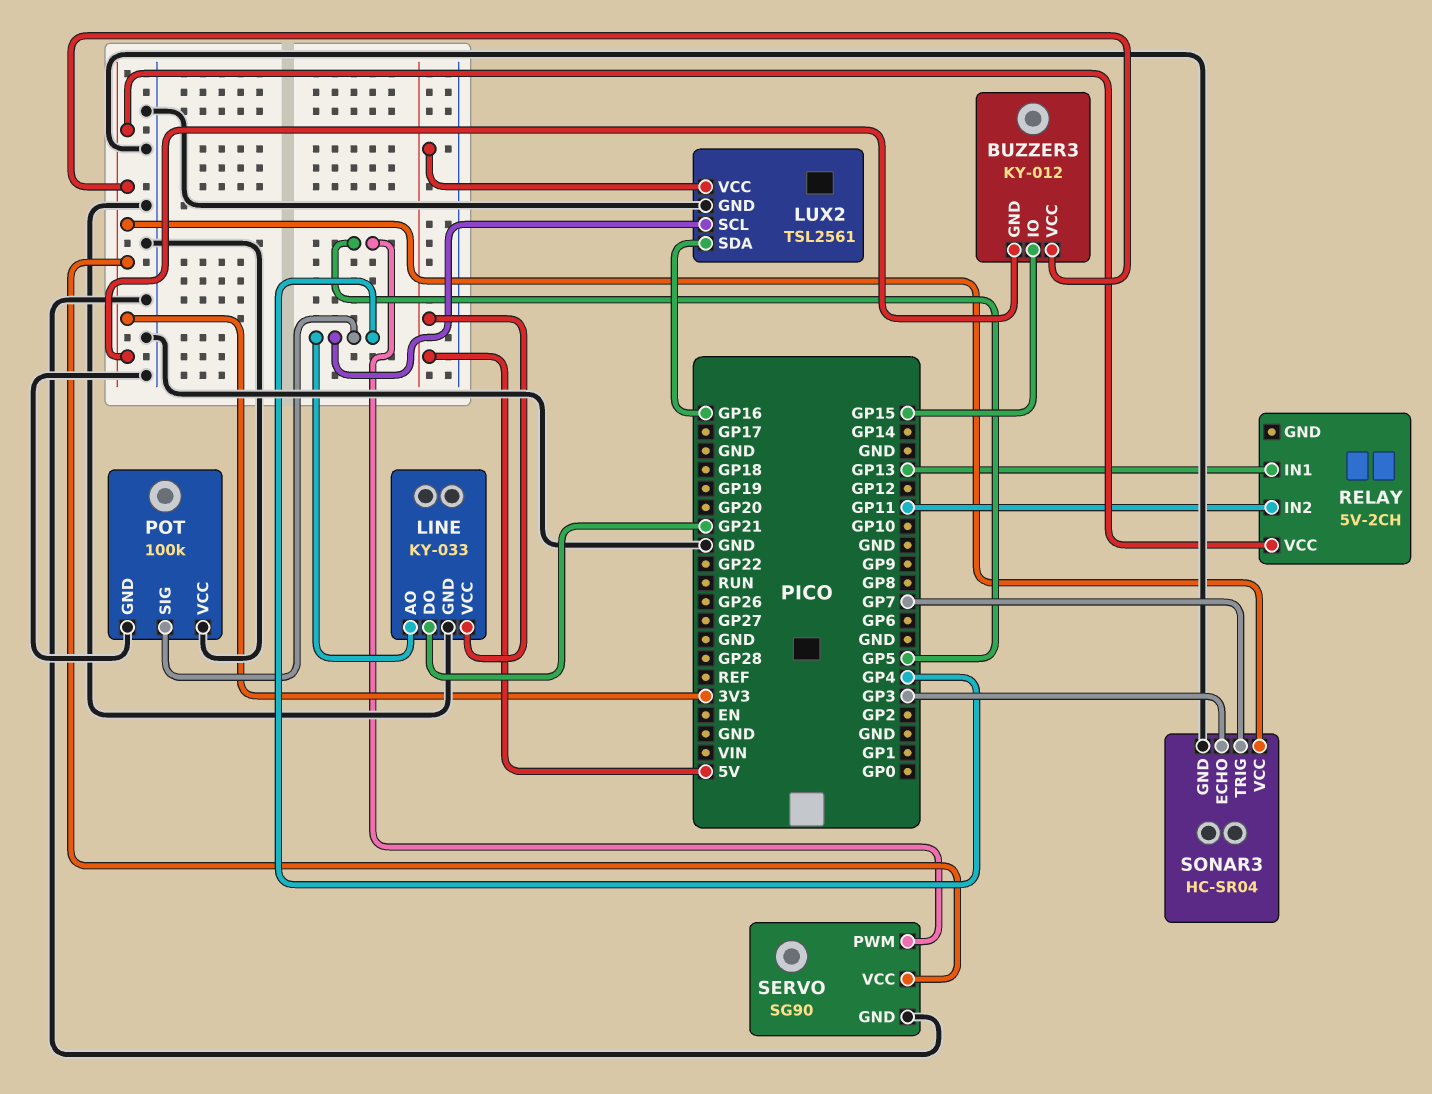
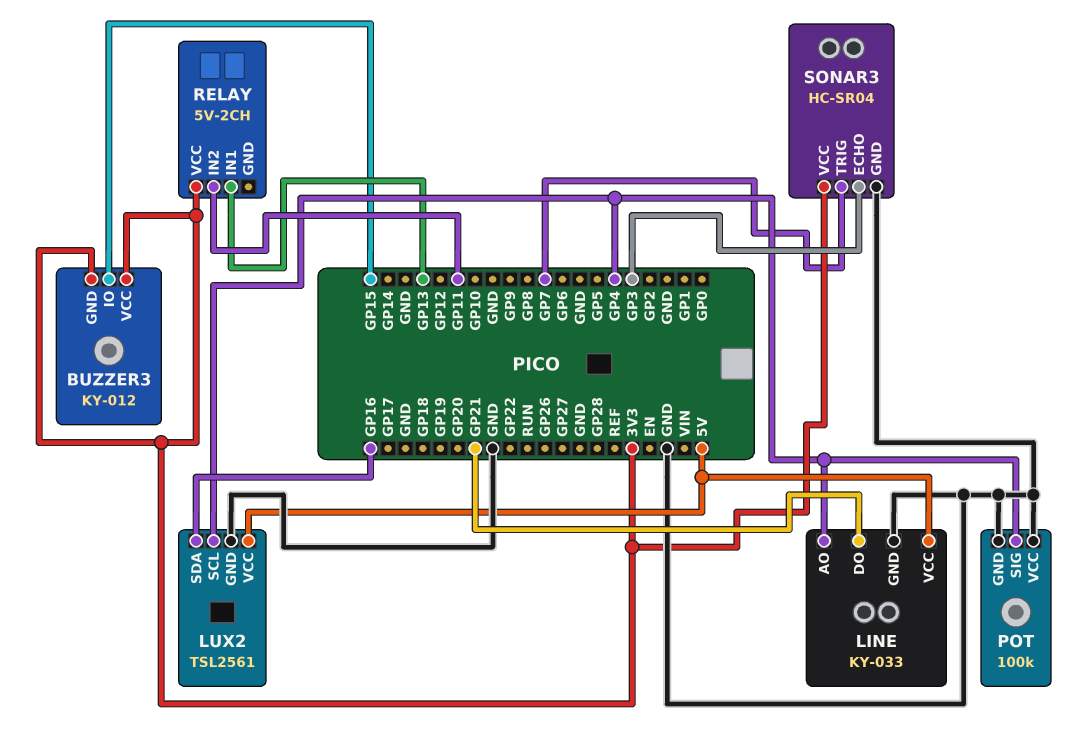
SERVO: SG90 -> none
SERVO pin GND: GND -> none
SERVO pin PWM: GP5 -> none
SERVO pin VCC: 3V3 -> none

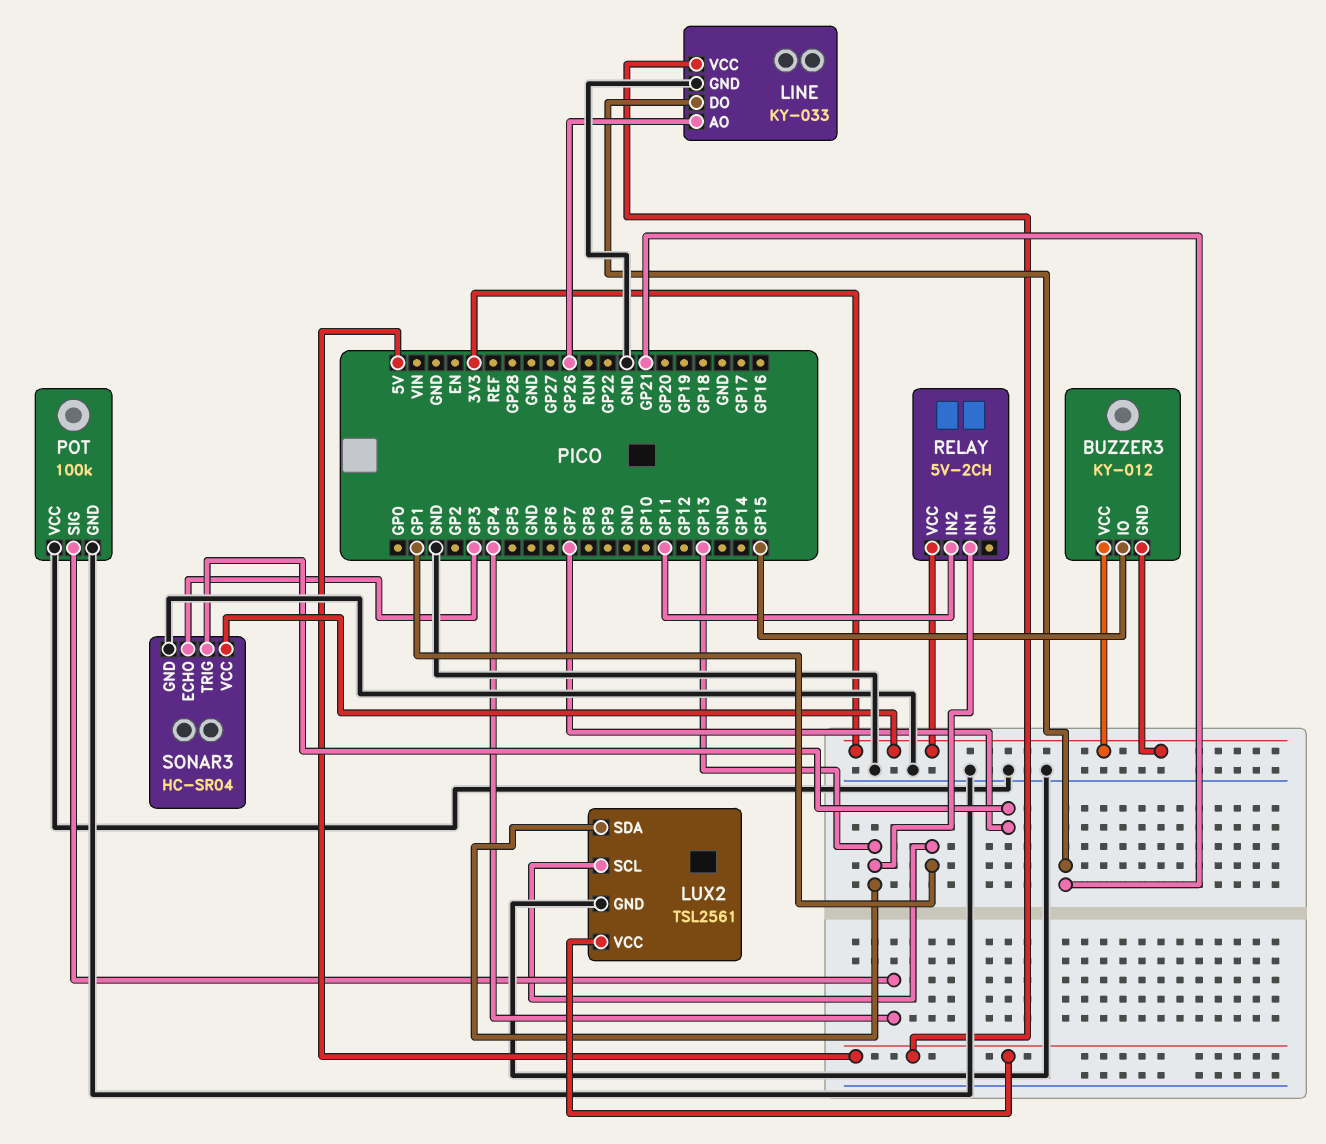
LINE pin AO: GP4 -> GP26
LUX2 pin SCL: GP4 -> GP1
LUX2 pin SDA: GP16 -> GP13

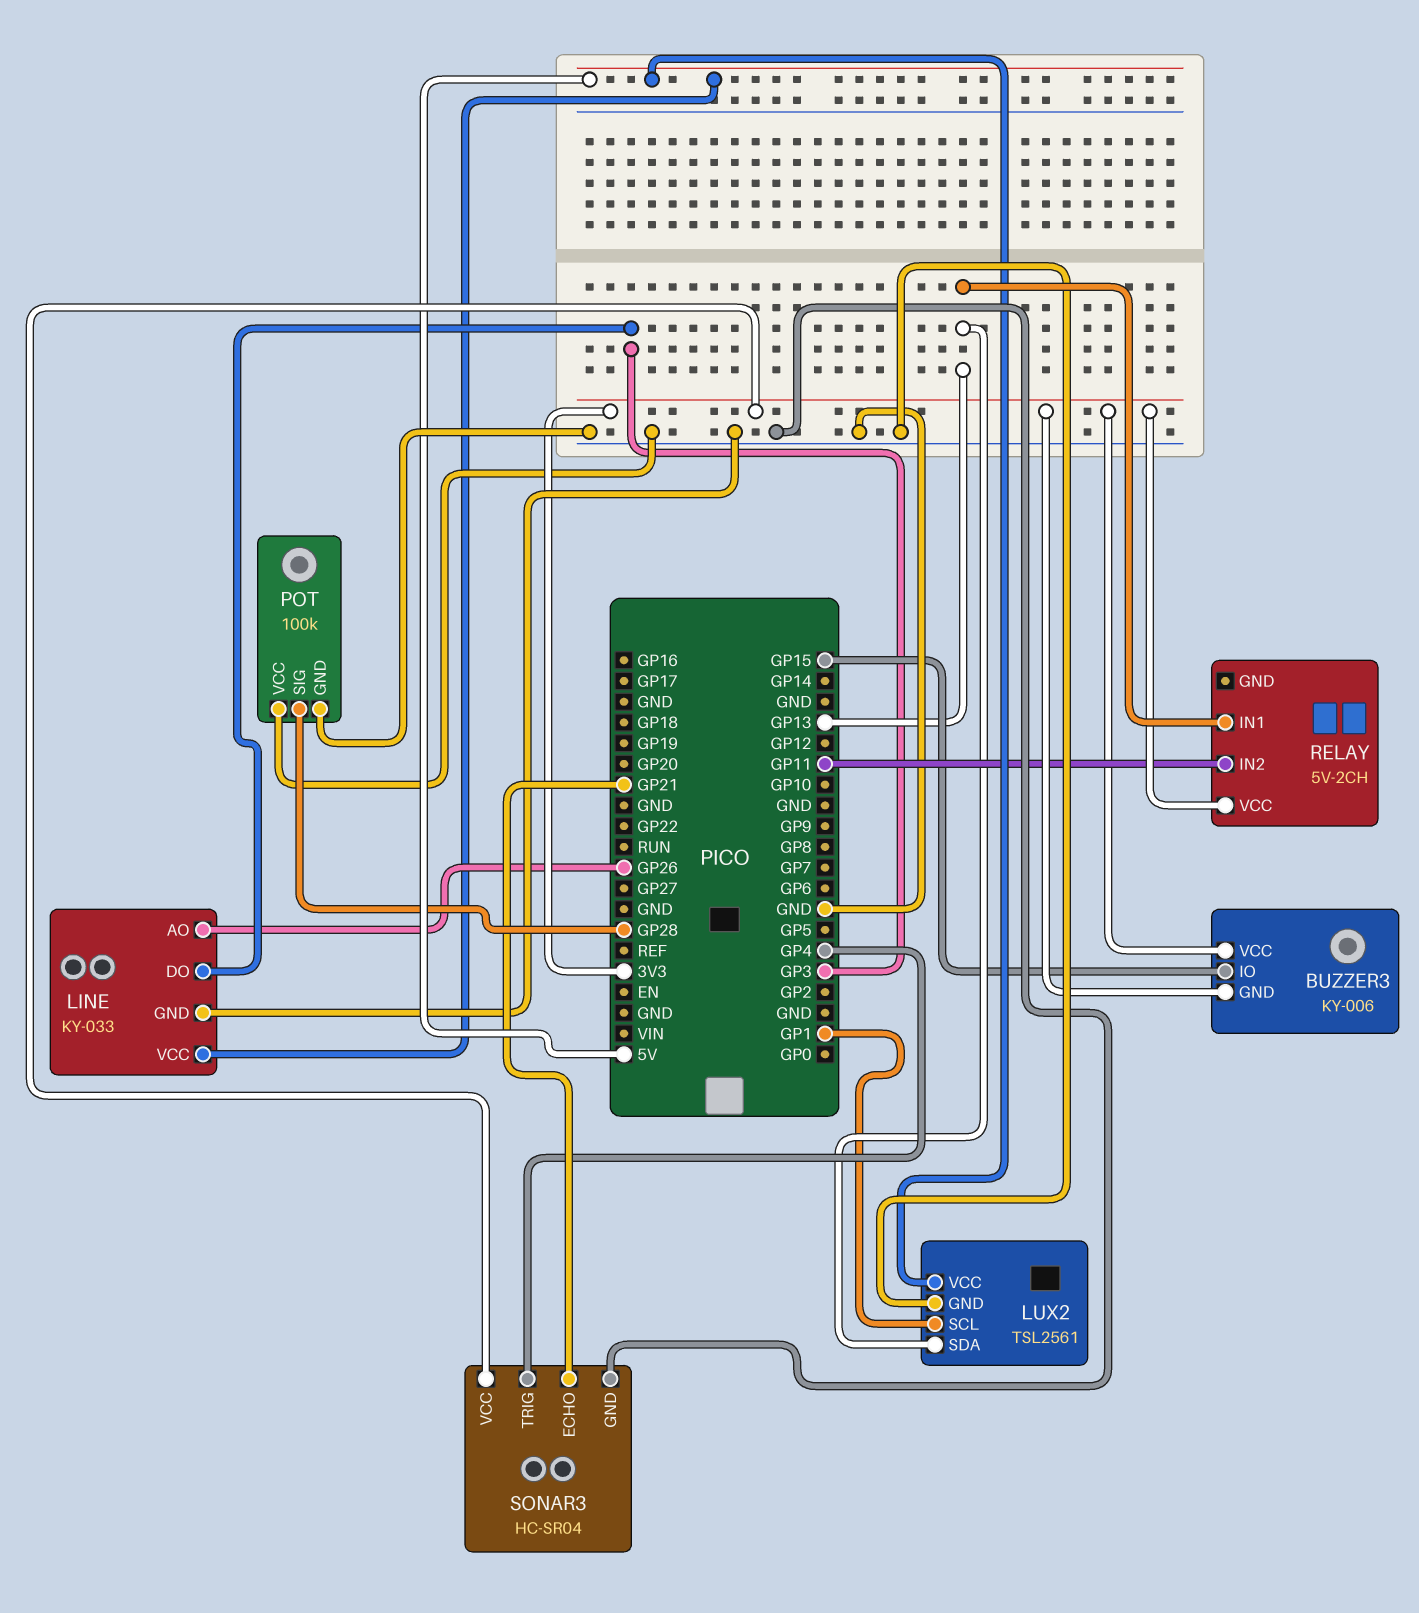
BUZZER3: KY-012 -> KY-006
LINE pin DO: GP21 -> GP3
POT pin SIG: GP4 -> GP28
SONAR3 pin ECHO: GP3 -> GP21
SONAR3 pin TRIG: GP7 -> GP4

